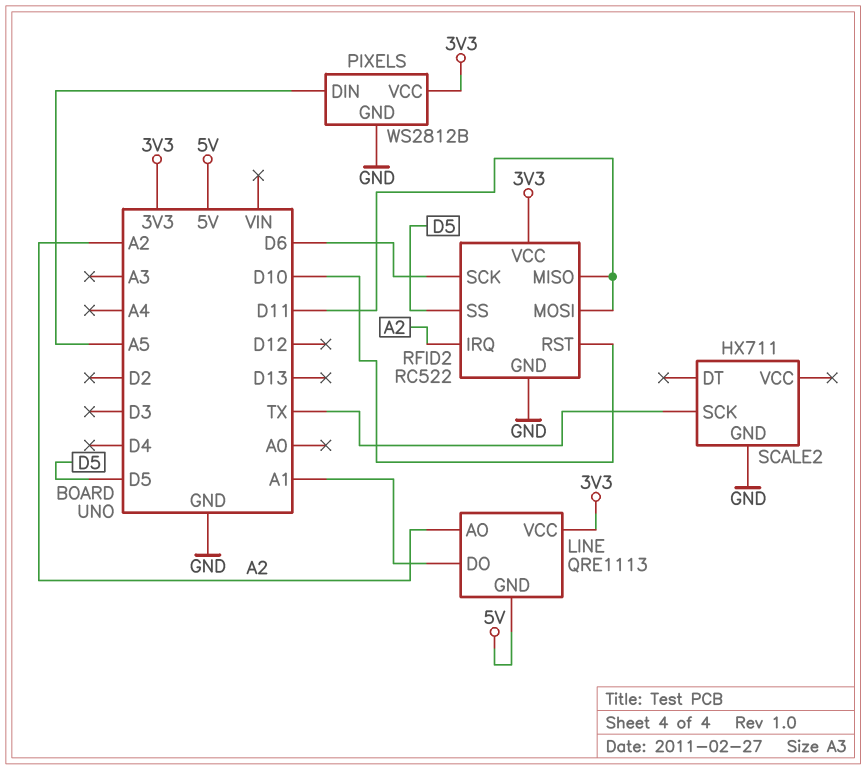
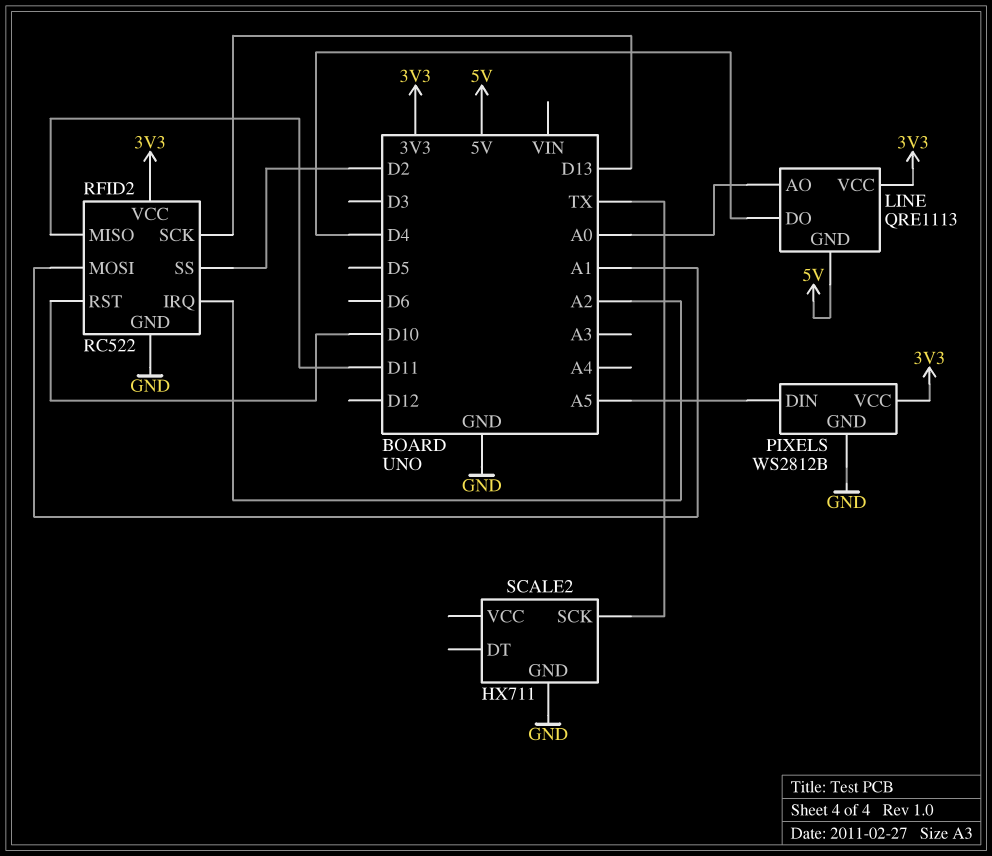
LINE pin AO: A2 -> A0
LINE pin DO: A1 -> D4
RFID2 pin MOSI: D11 -> A1
RFID2 pin SCK: D6 -> D13
RFID2 pin SS: D5 -> D2

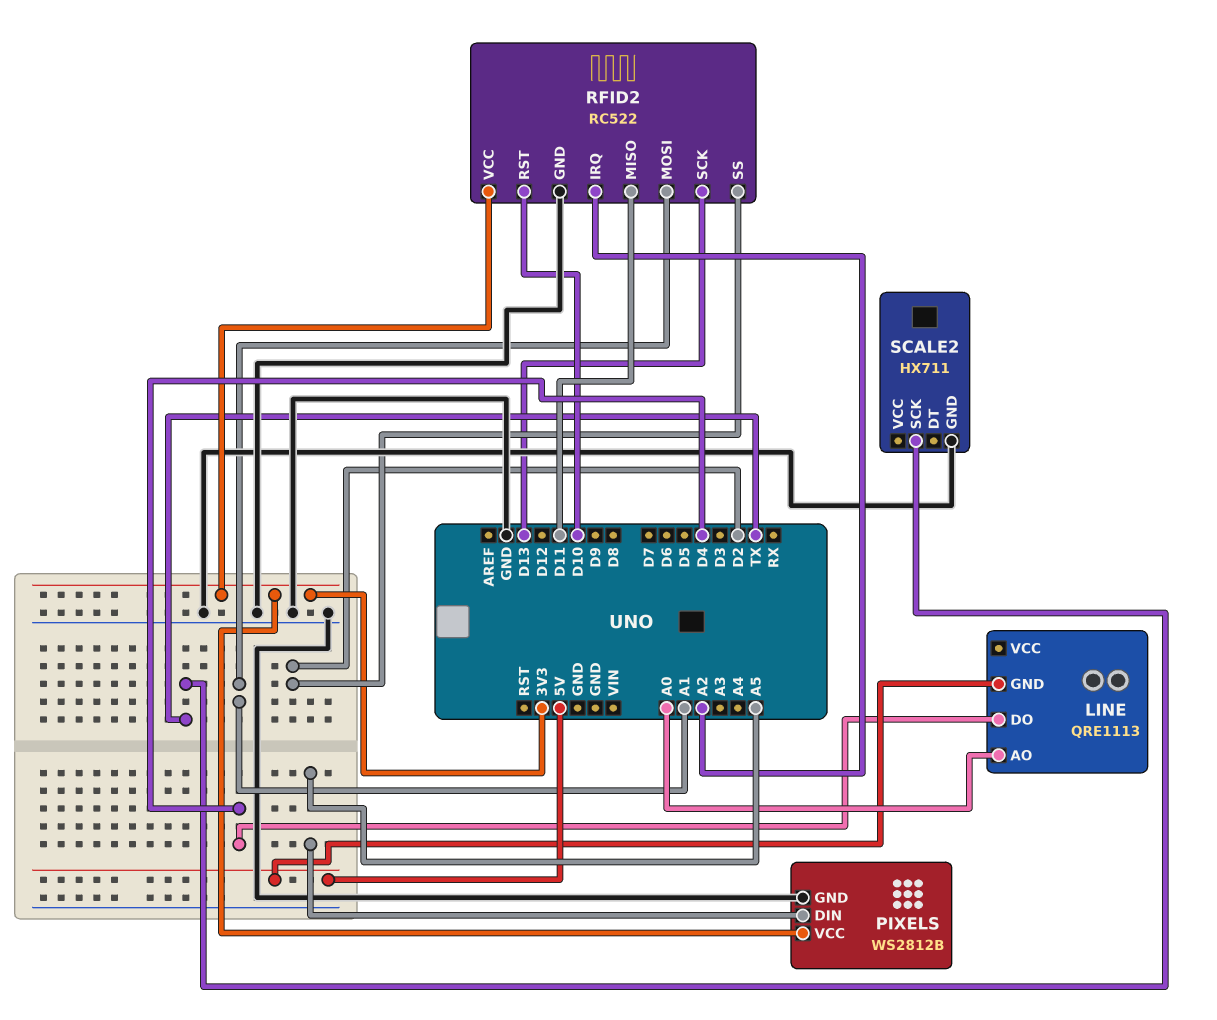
LINE pin VCC: 3V3 -> none

